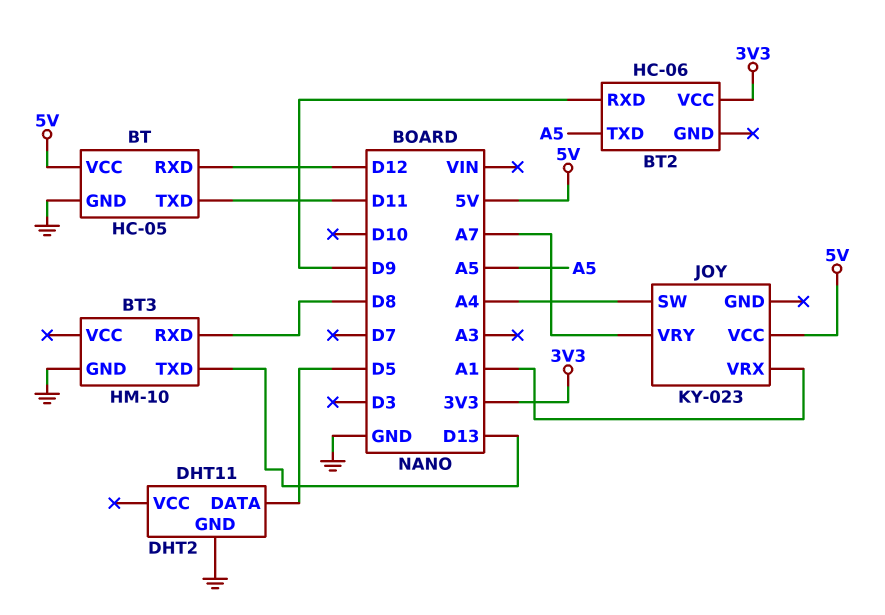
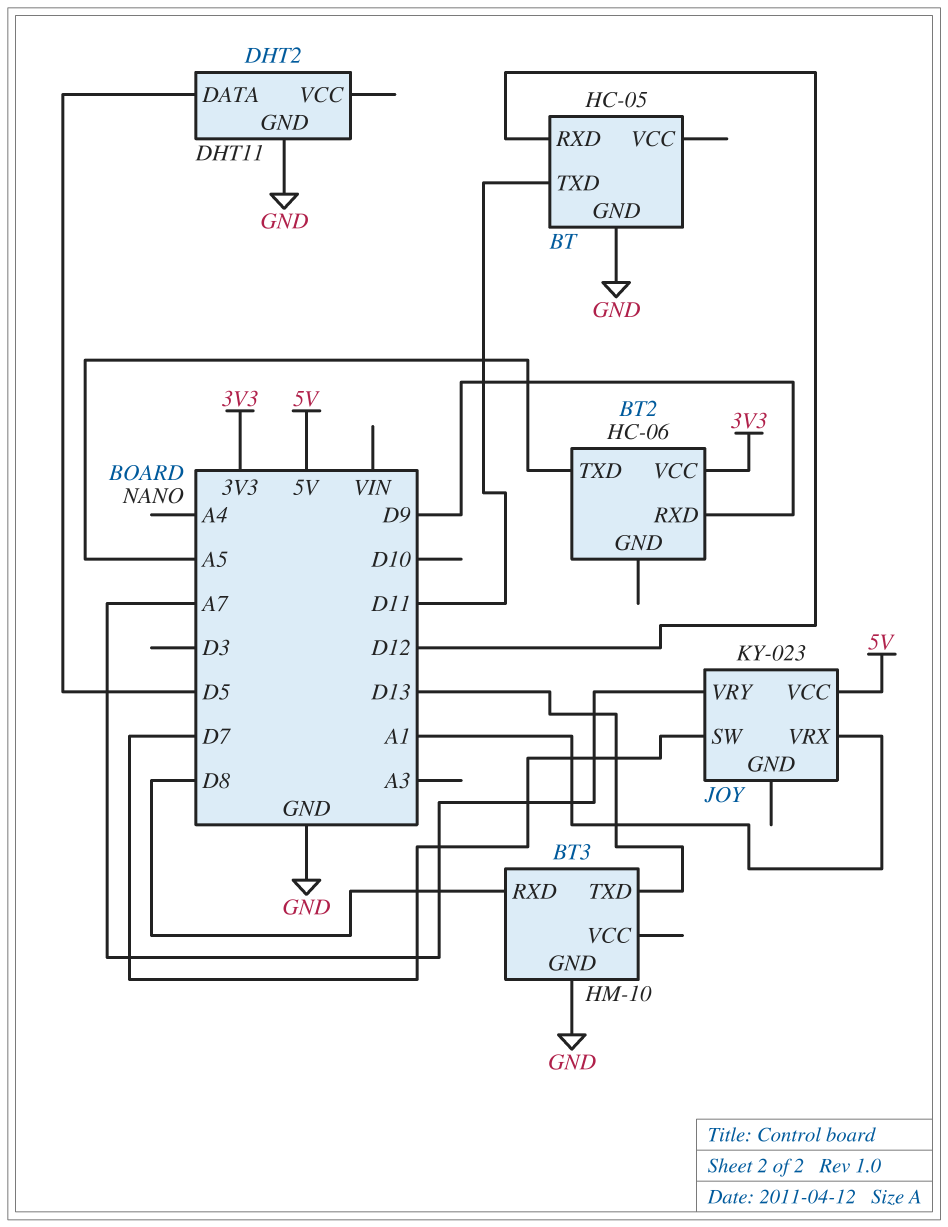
BT pin VCC: 5V -> none
JOY pin SW: A4 -> D7

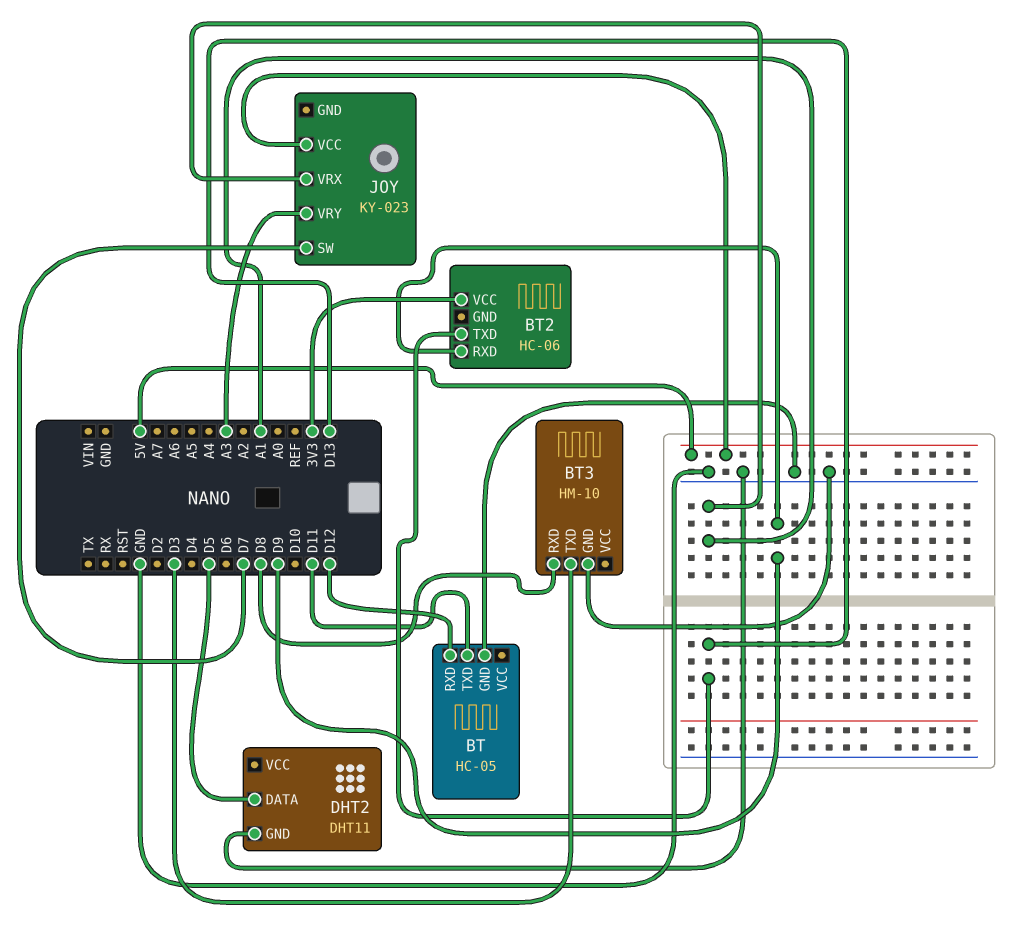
BT2 pin TXD: A5 -> D13
BT3 pin TXD: D13 -> D3
JOY pin VRY: A7 -> A3

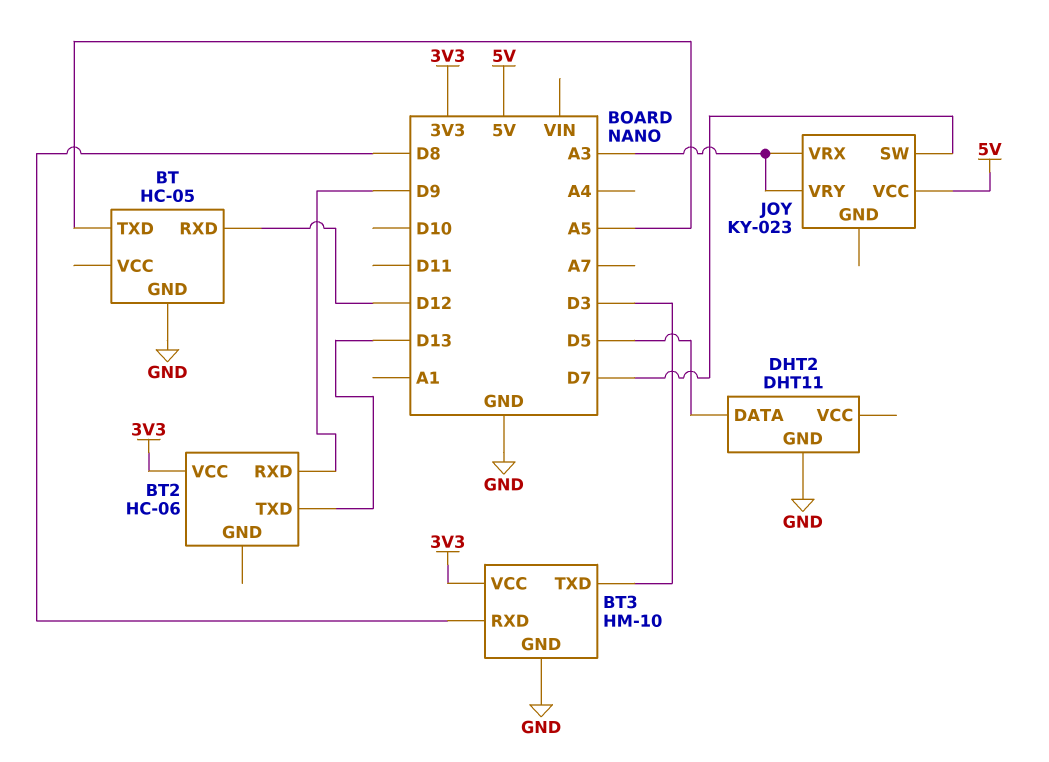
BT pin TXD: D11 -> A5
BT3 pin VCC: none -> 3V3
JOY pin VRX: A1 -> A3

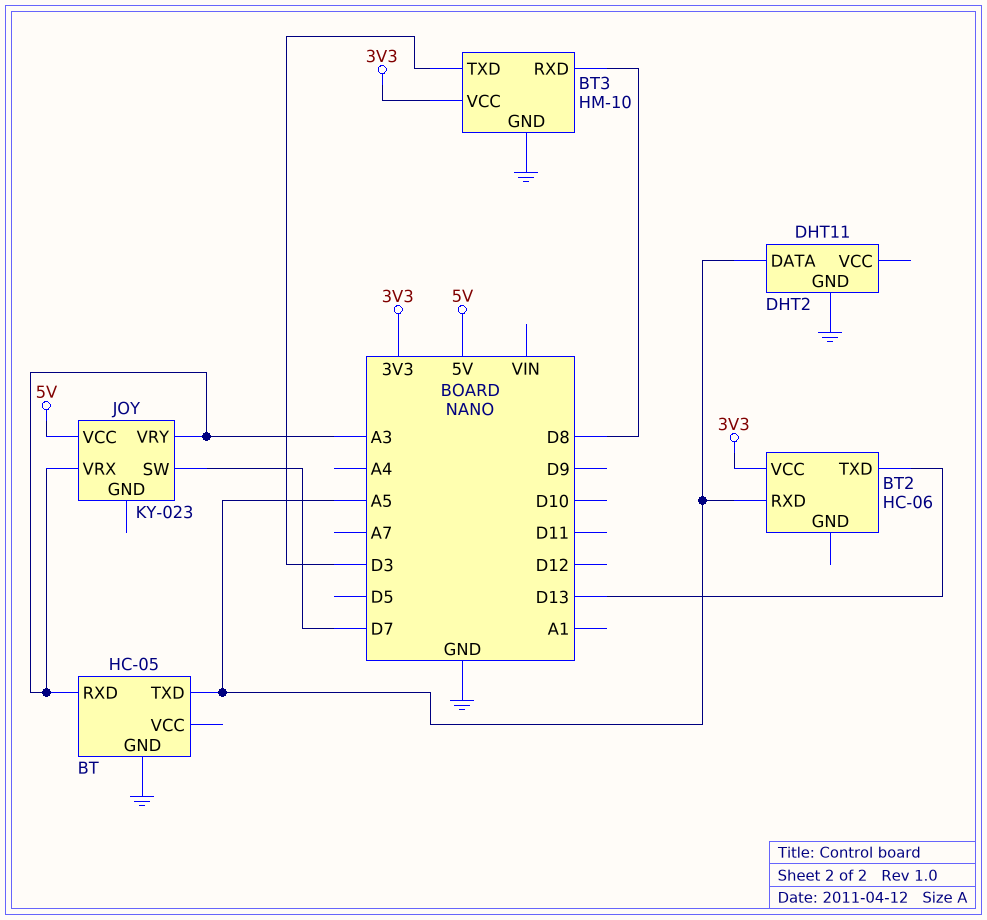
BT pin RXD: D12 -> A3
BT2 pin RXD: D9 -> A5
DHT2 pin DATA: D5 -> A5

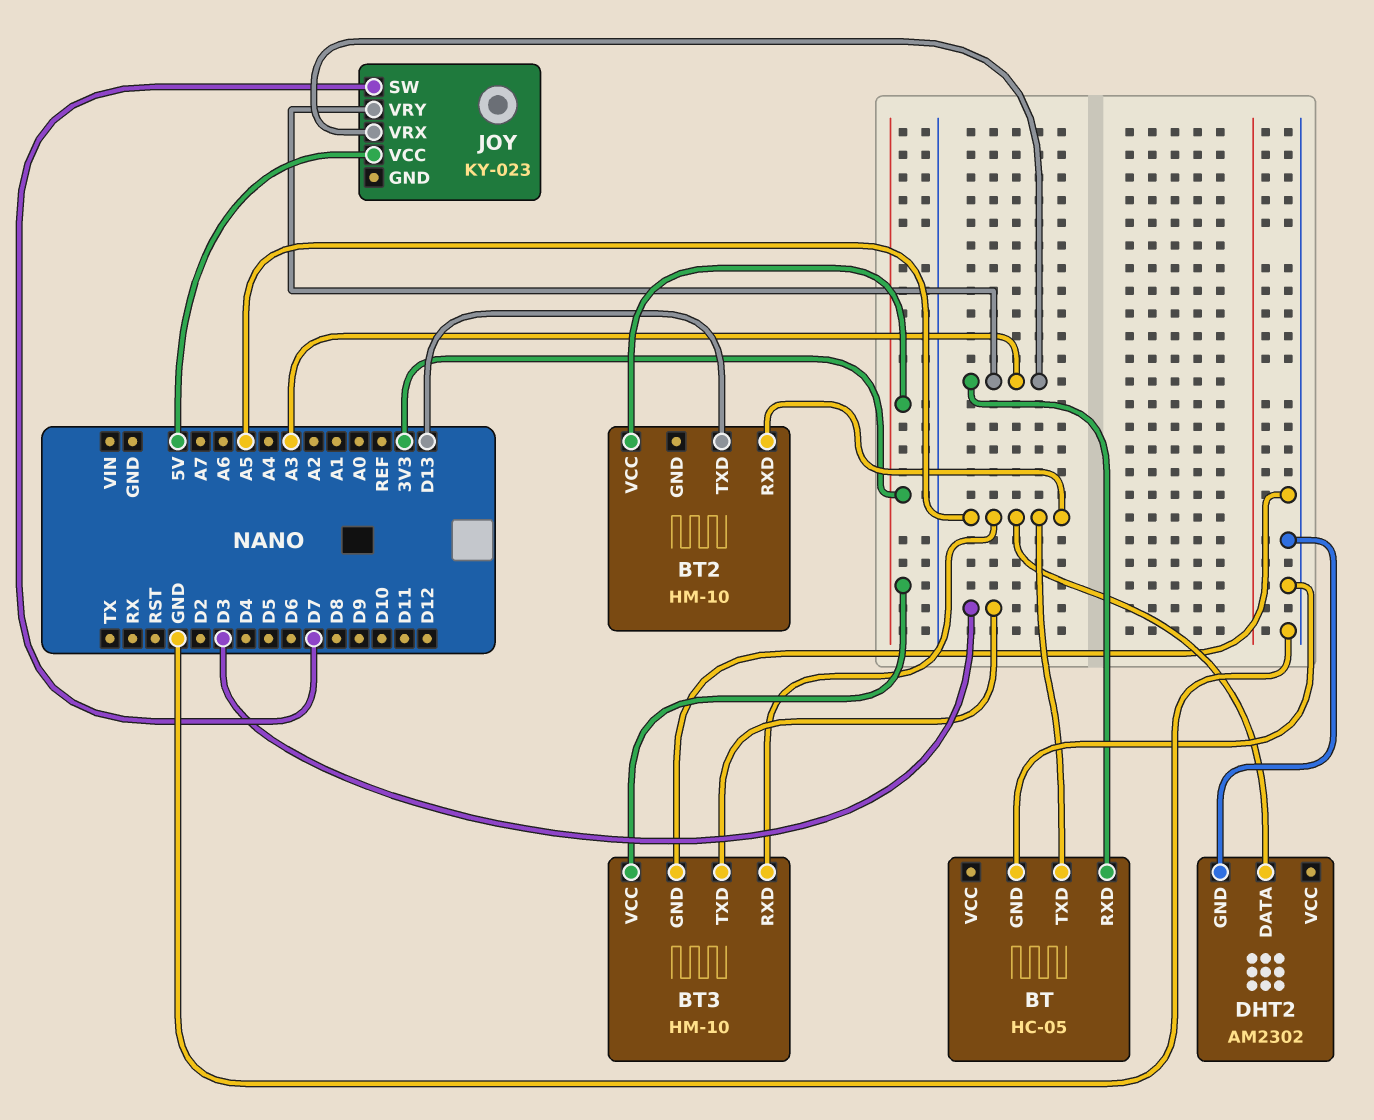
BT2: HC-06 -> HM-10
BT3 pin RXD: D8 -> A5
DHT2: DHT11 -> AM2302

